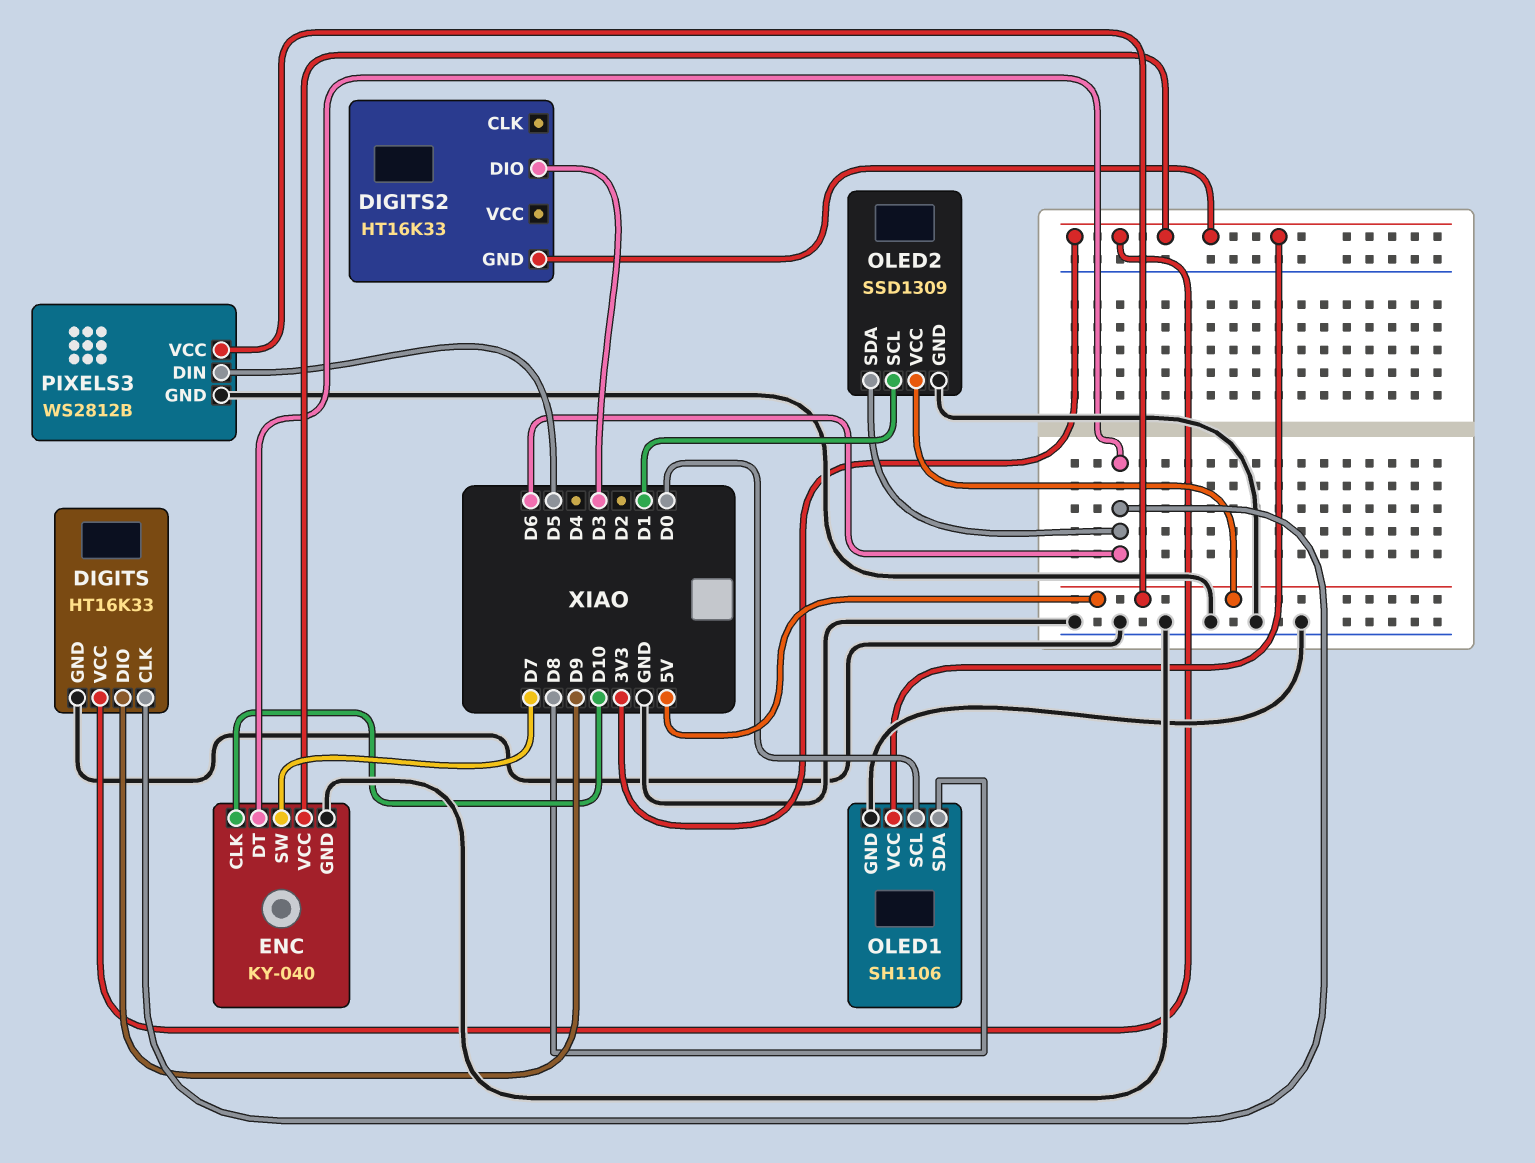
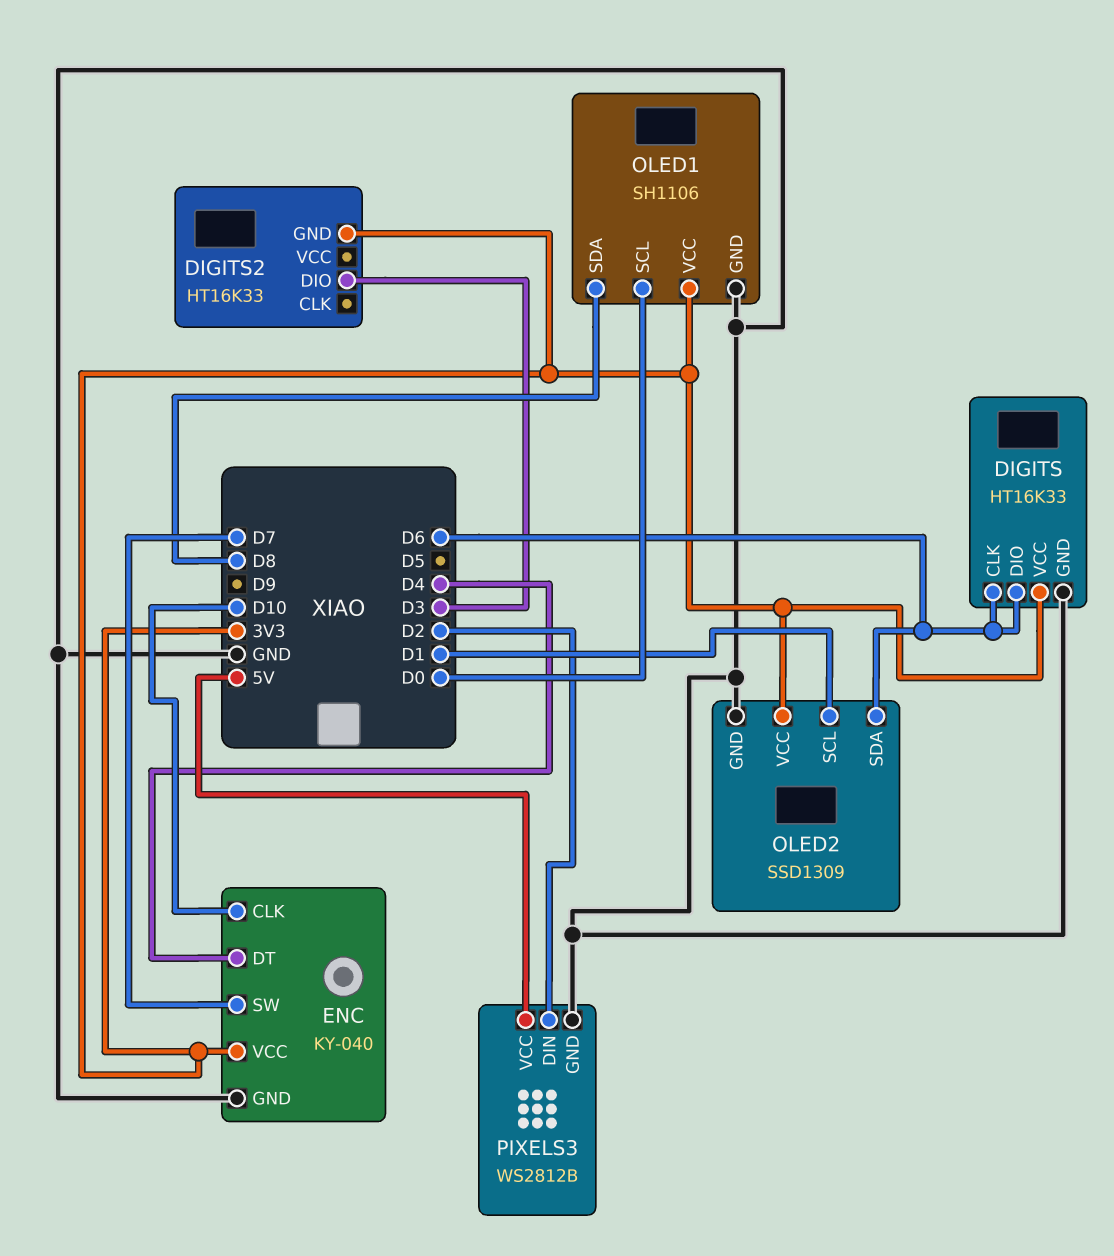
DIGITS pin DIO: D9 -> D6
ENC pin DT: D6 -> D4
OLED2 pin VCC: 5V -> 3V3
PIXELS3 pin DIN: D5 -> D2

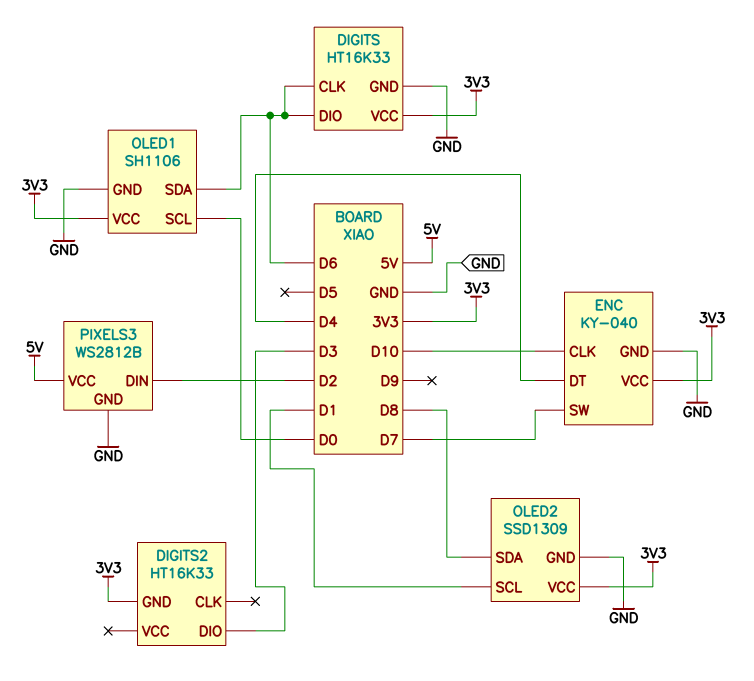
OLED1 pin SDA: D8 -> D6
OLED2 pin SDA: D6 -> D8

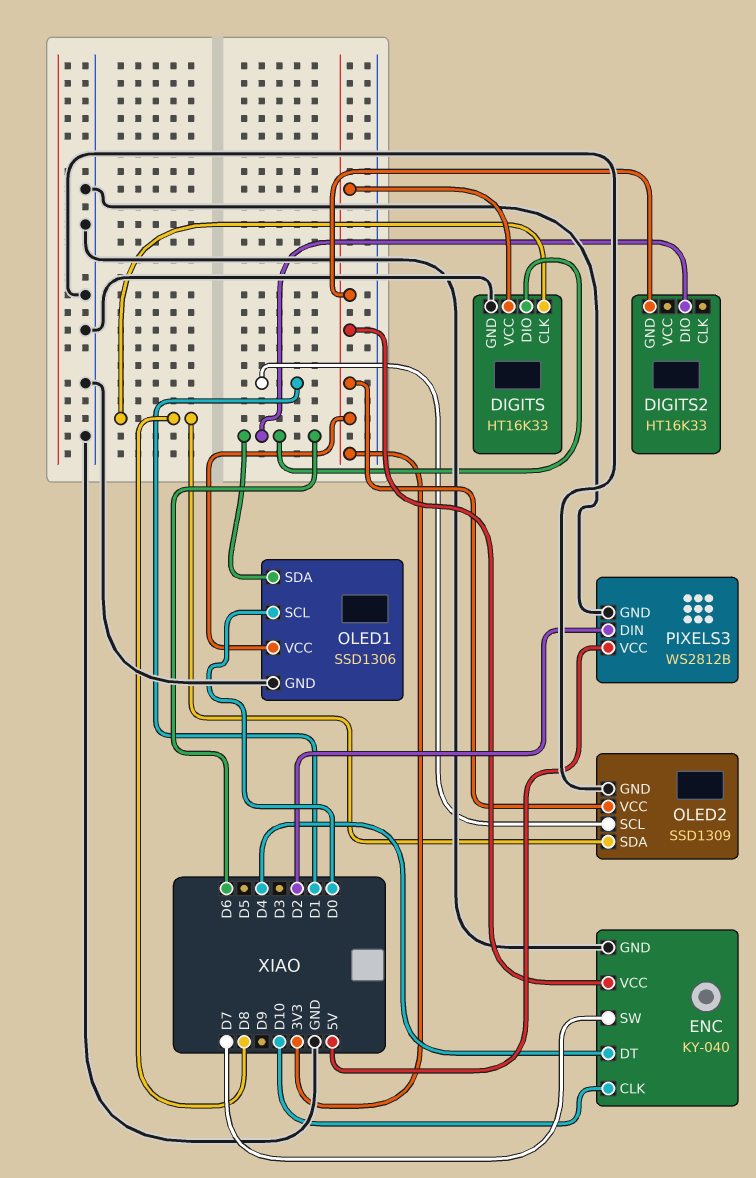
DIGITS pin CLK: D6 -> D8
DIGITS2 pin DIO: D3 -> D6
OLED1: SH1106 -> SSD1306

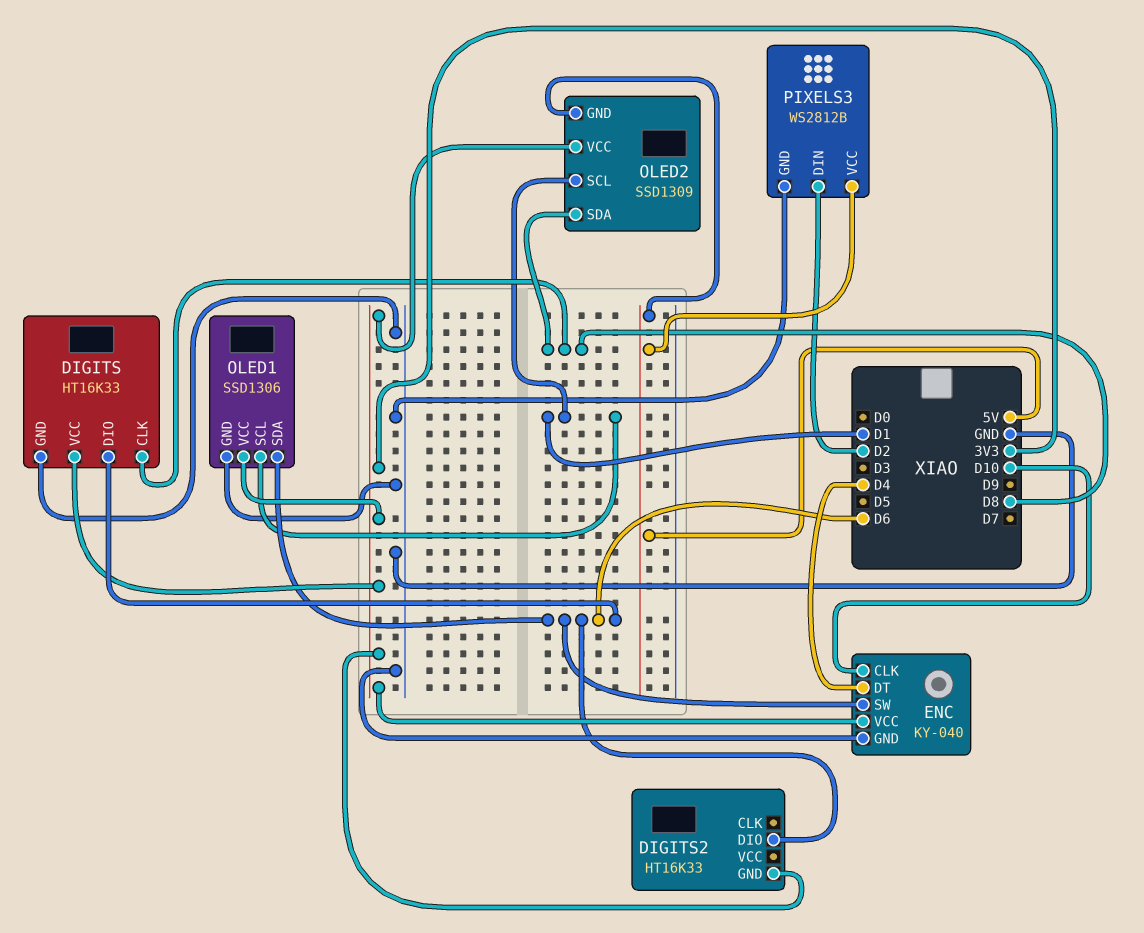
ENC pin SW: D7 -> D6
OLED1 pin SCL: D0 -> D1
OLED2 pin GND: GND -> 5V

